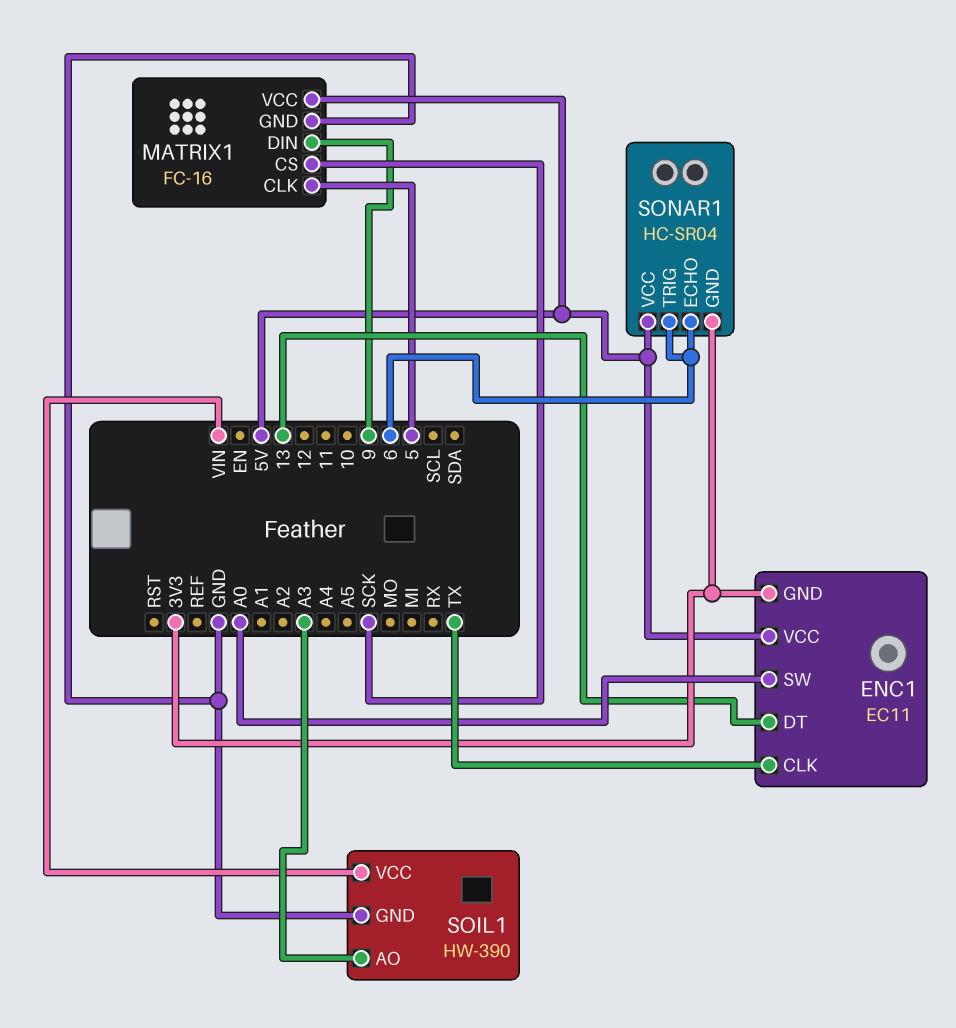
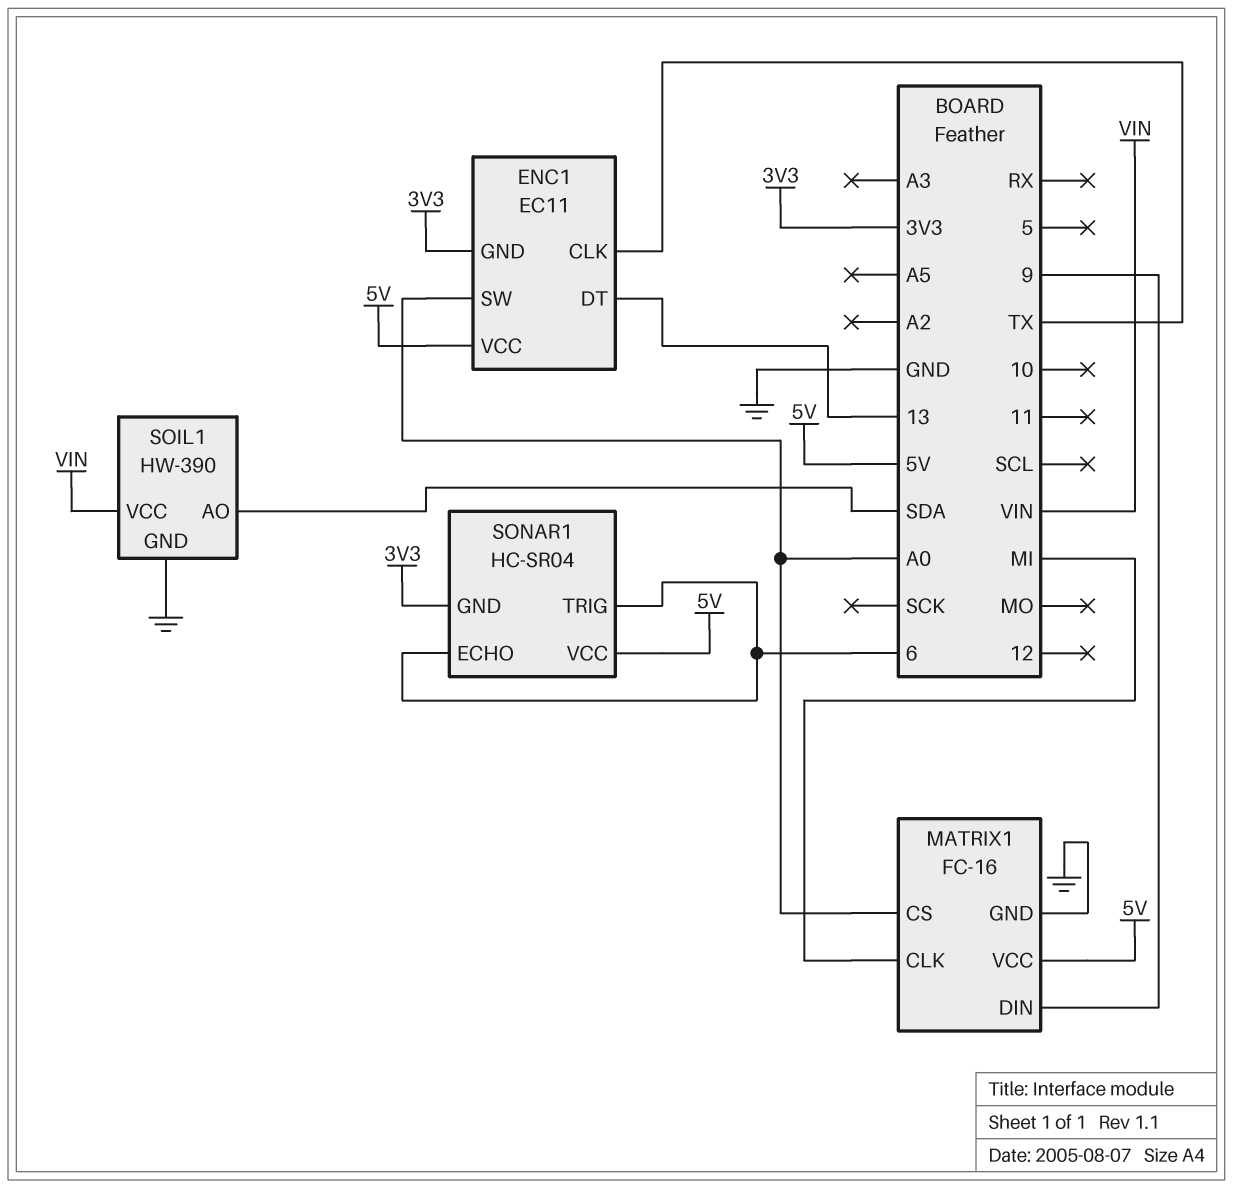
MATRIX1 pin CLK: 5 -> MI
MATRIX1 pin CS: SCK -> A0
SOIL1 pin AO: A3 -> SDA

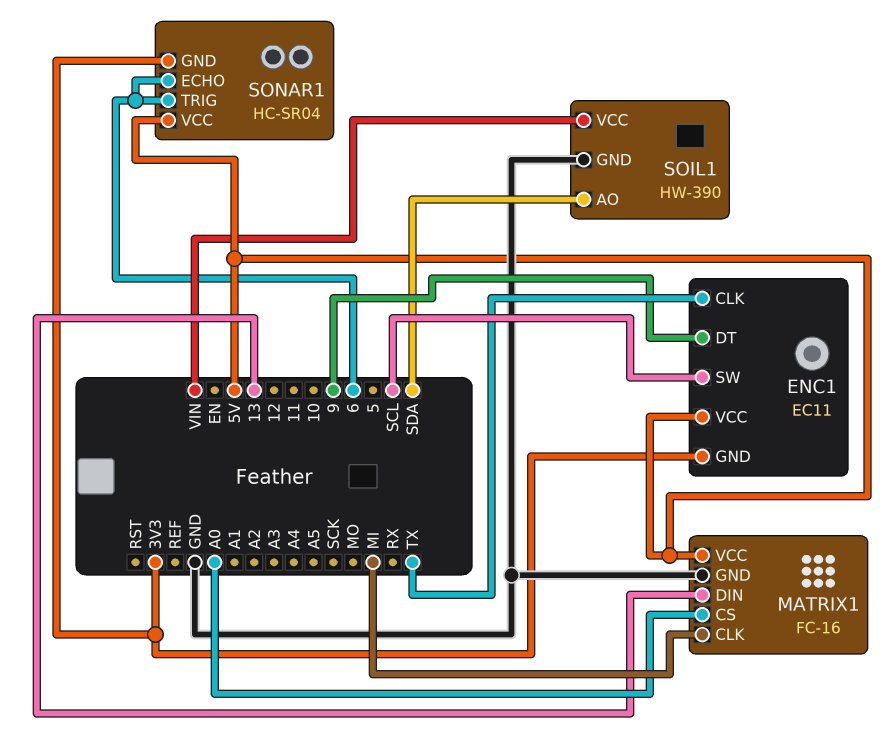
ENC1 pin DT: 13 -> 9
ENC1 pin SW: A0 -> SCL
MATRIX1 pin DIN: 9 -> 13

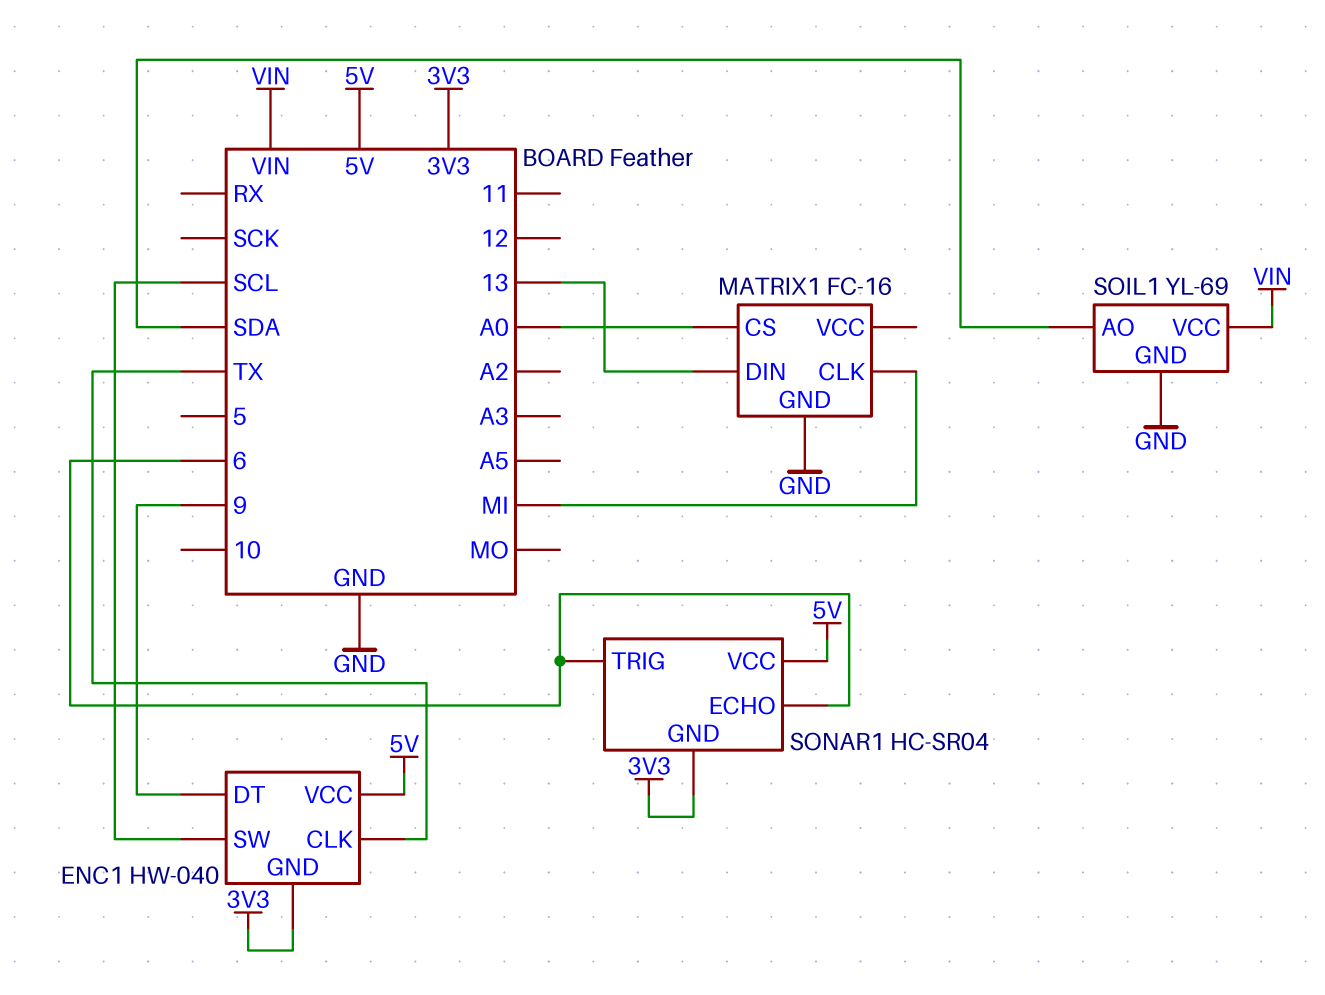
ENC1: EC11 -> HW-040
MATRIX1 pin VCC: 5V -> none
SOIL1: HW-390 -> YL-69

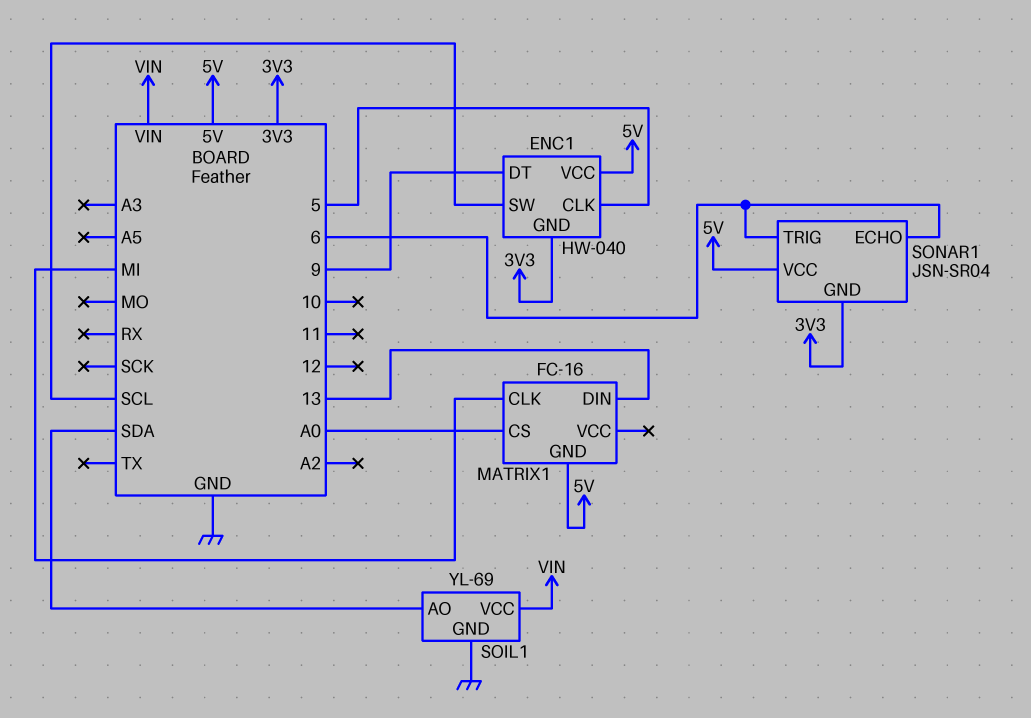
ENC1 pin CLK: TX -> 5
MATRIX1 pin GND: GND -> 5V
SONAR1: HC-SR04 -> JSN-SR04

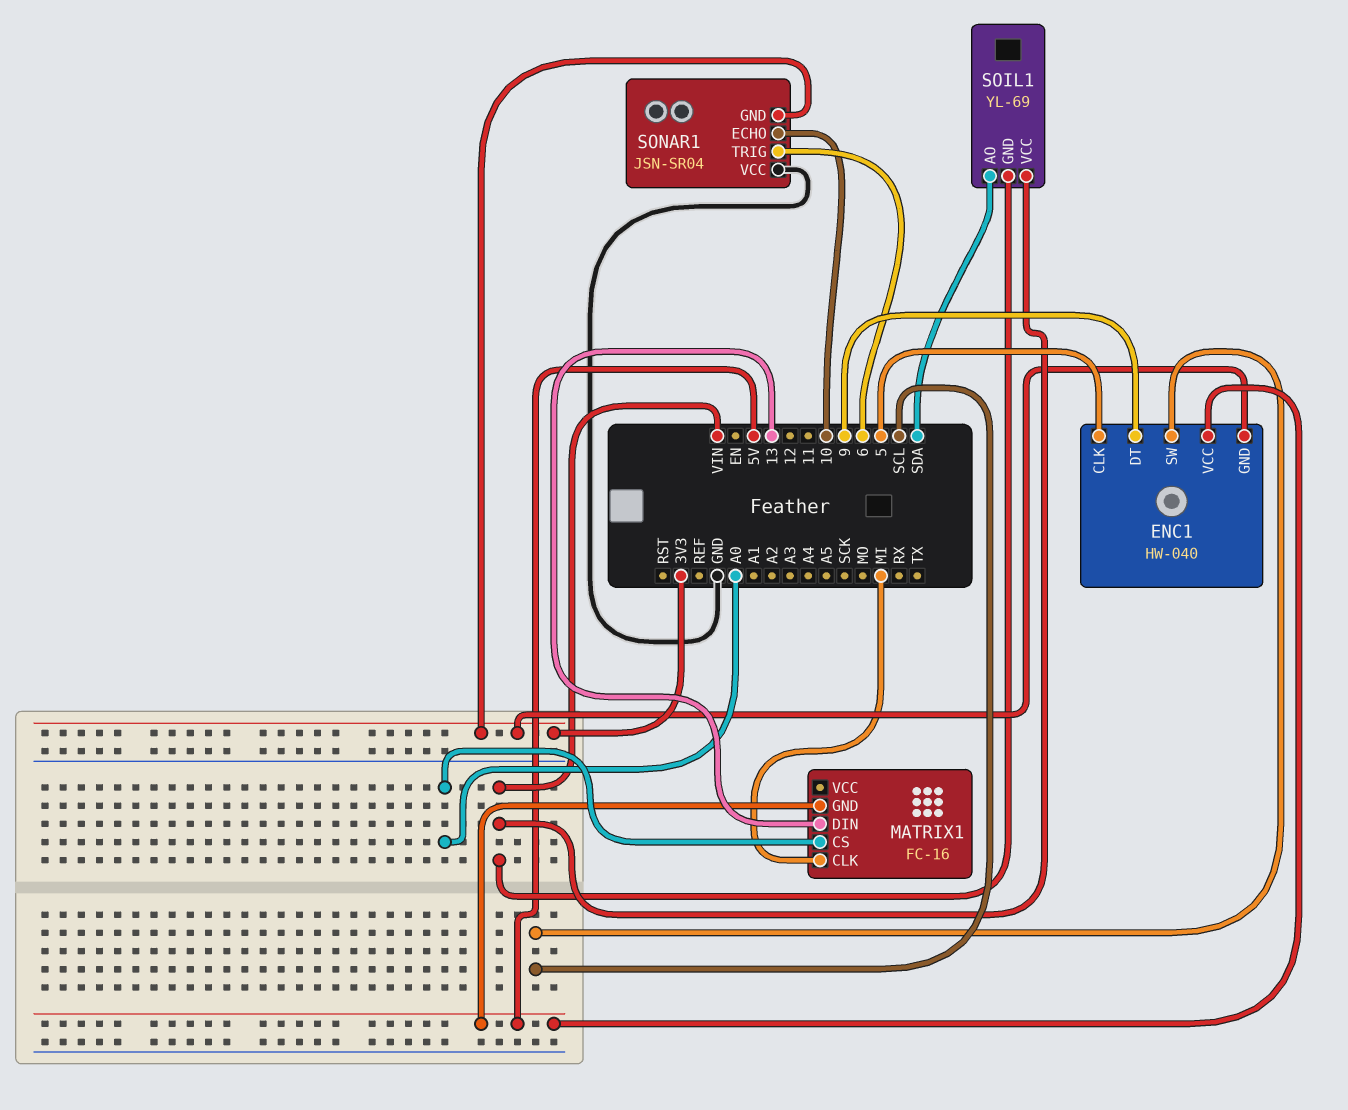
SOIL1 pin GND: GND -> VIN
SONAR1 pin ECHO: 6 -> 10
SONAR1 pin VCC: 5V -> GND

